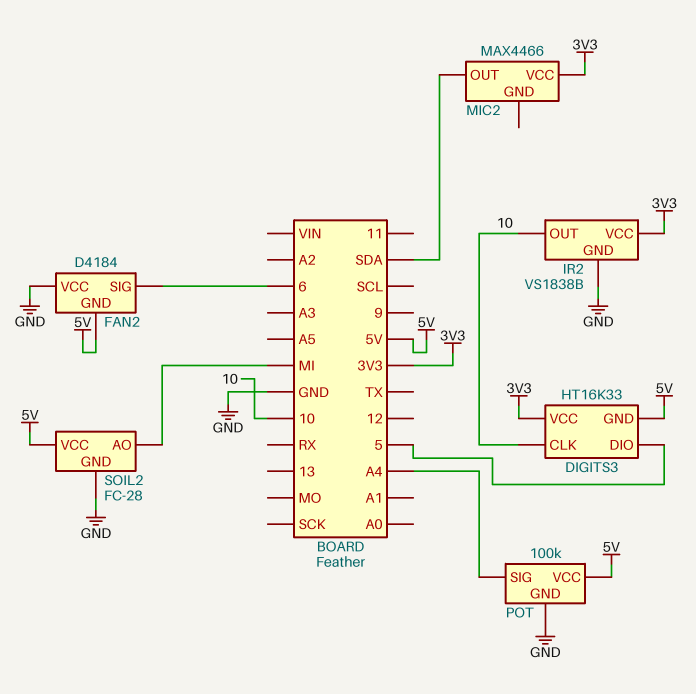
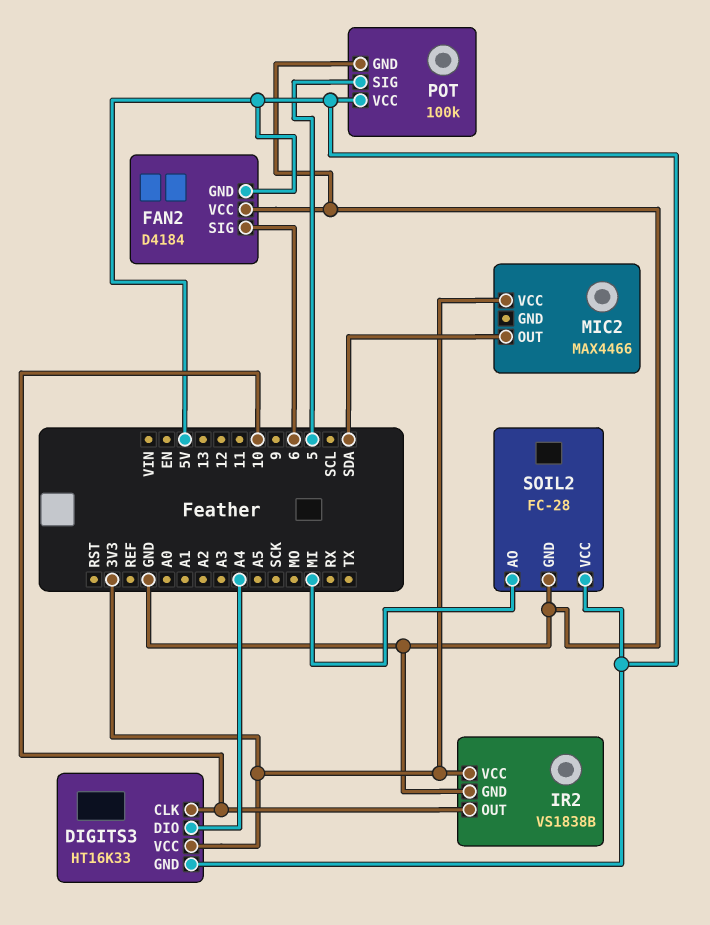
DIGITS3 pin DIO: 5 -> A4
POT pin SIG: A4 -> 5

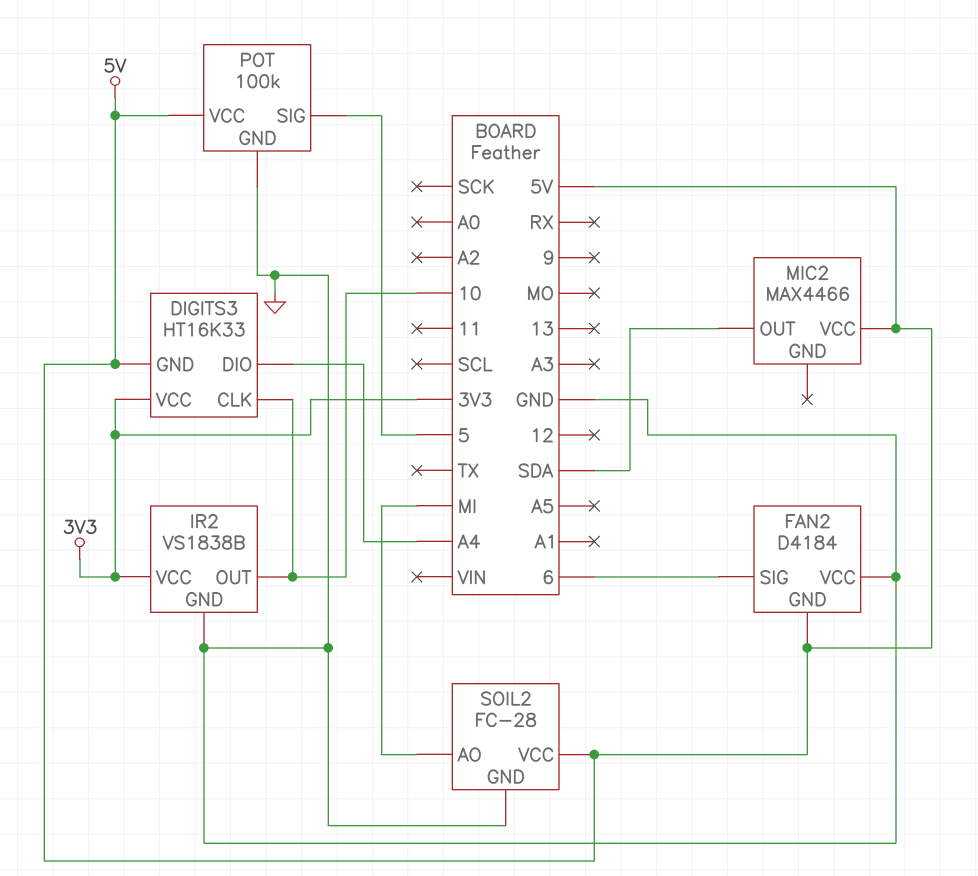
MIC2 pin VCC: 3V3 -> 5V

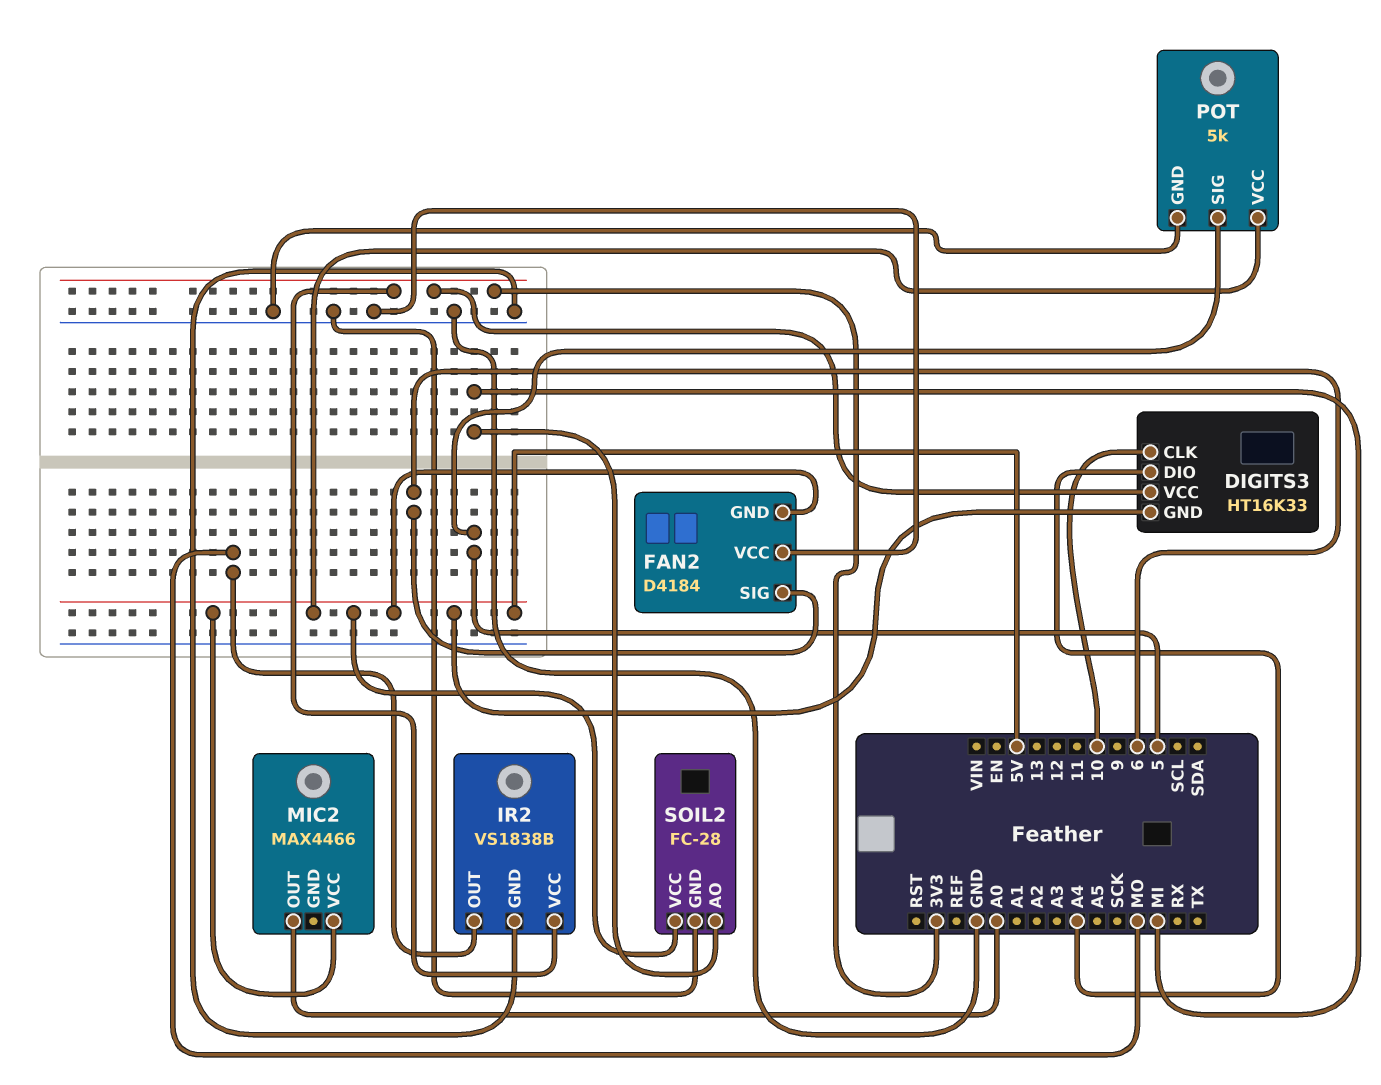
IR2 pin OUT: 10 -> MO
MIC2 pin OUT: SDA -> A0
POT: 100k -> 5k

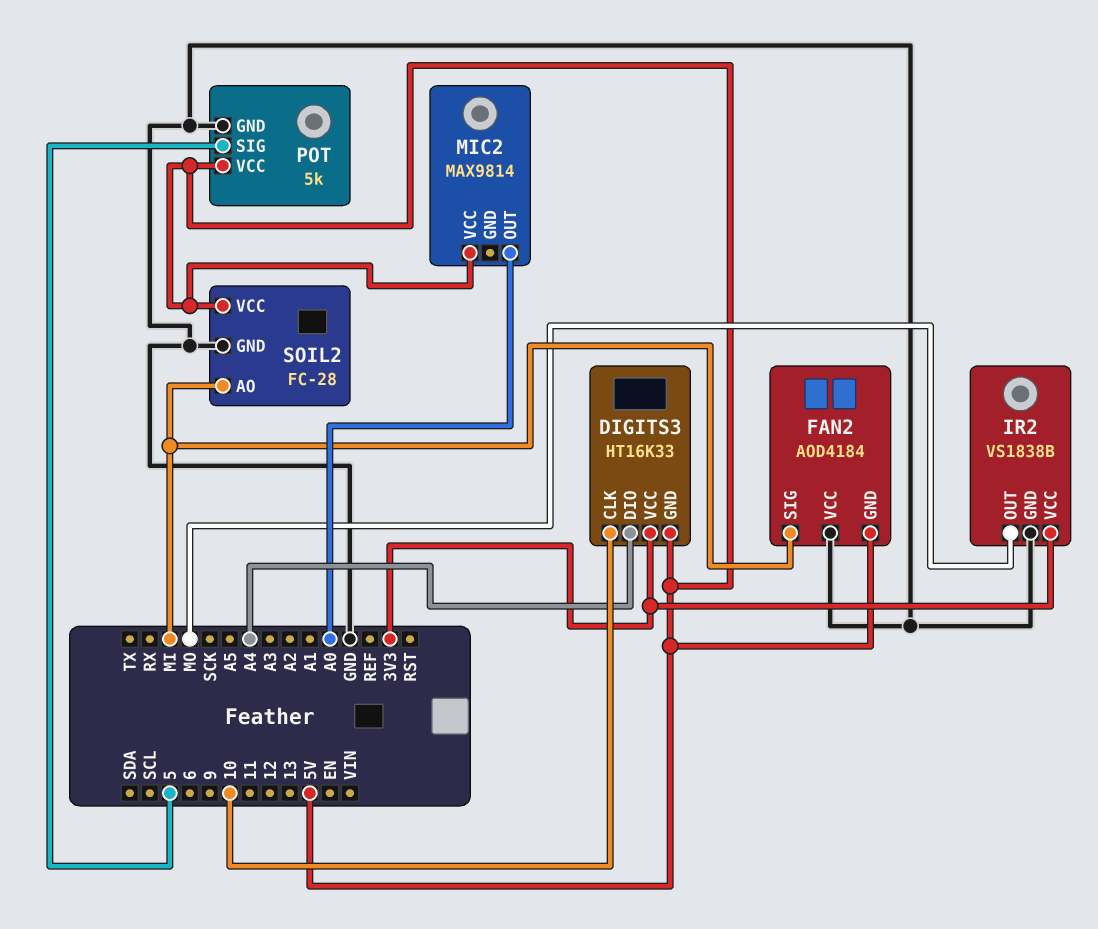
FAN2: D4184 -> AOD4184
FAN2 pin SIG: 6 -> MI
MIC2: MAX4466 -> MAX9814

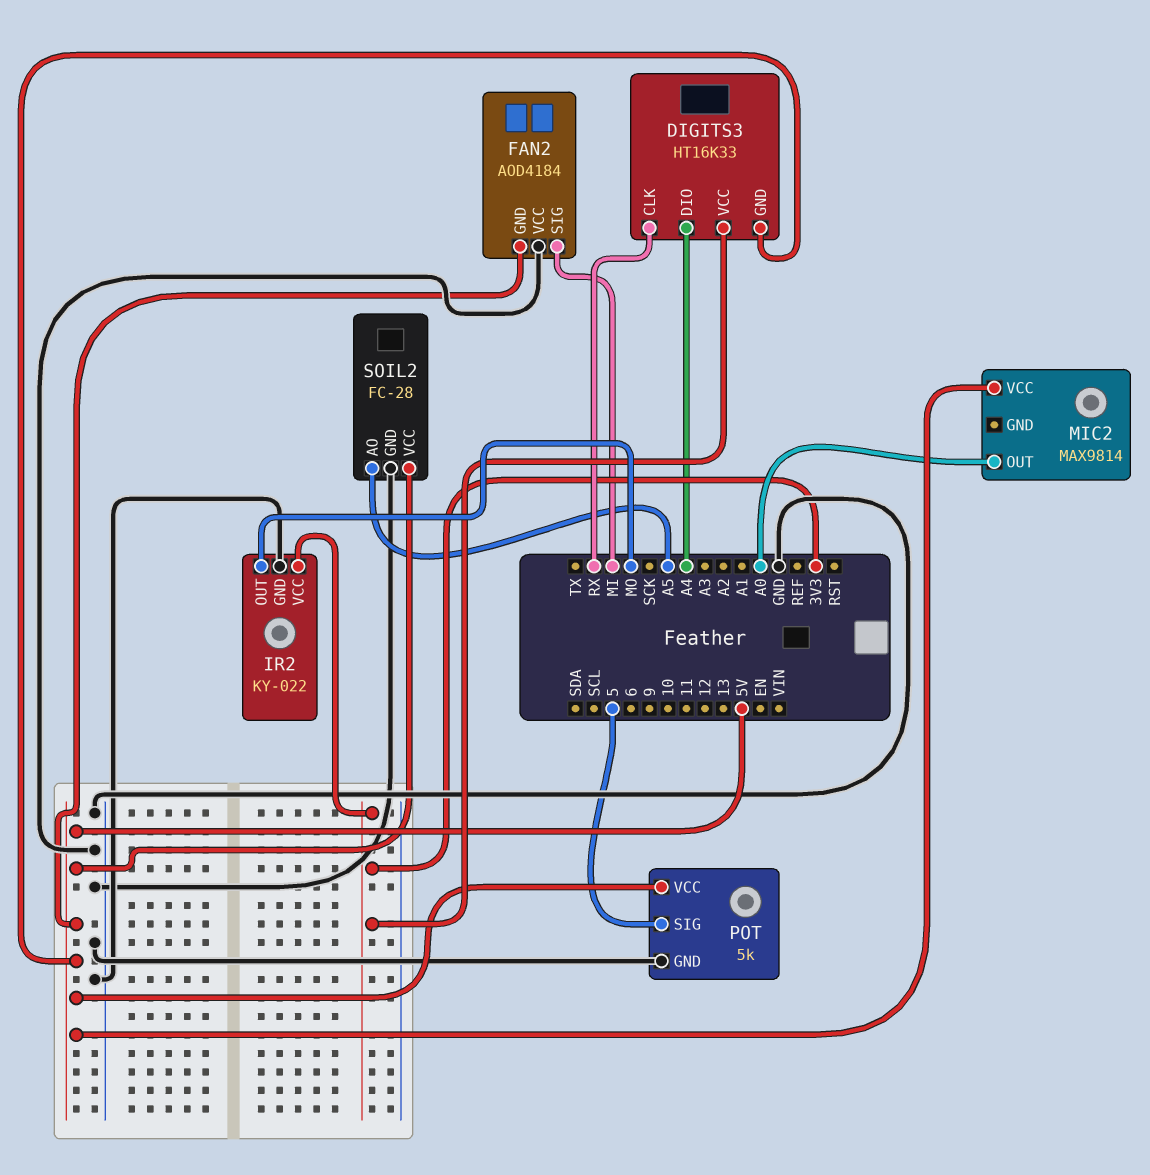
DIGITS3 pin CLK: 10 -> RX
IR2: VS1838B -> KY-022
SOIL2 pin AO: MI -> A5

